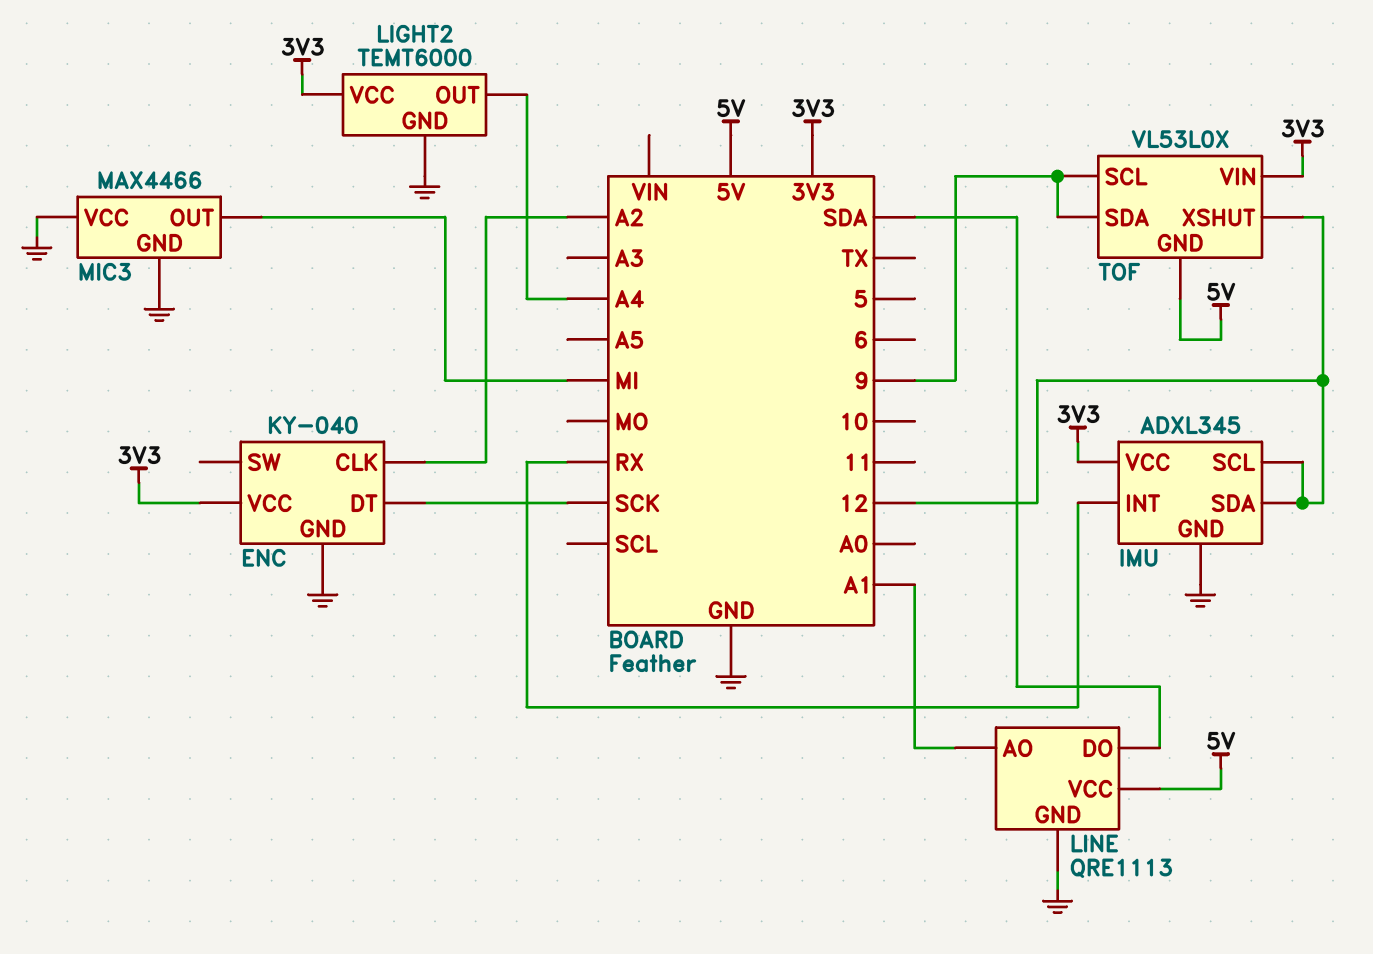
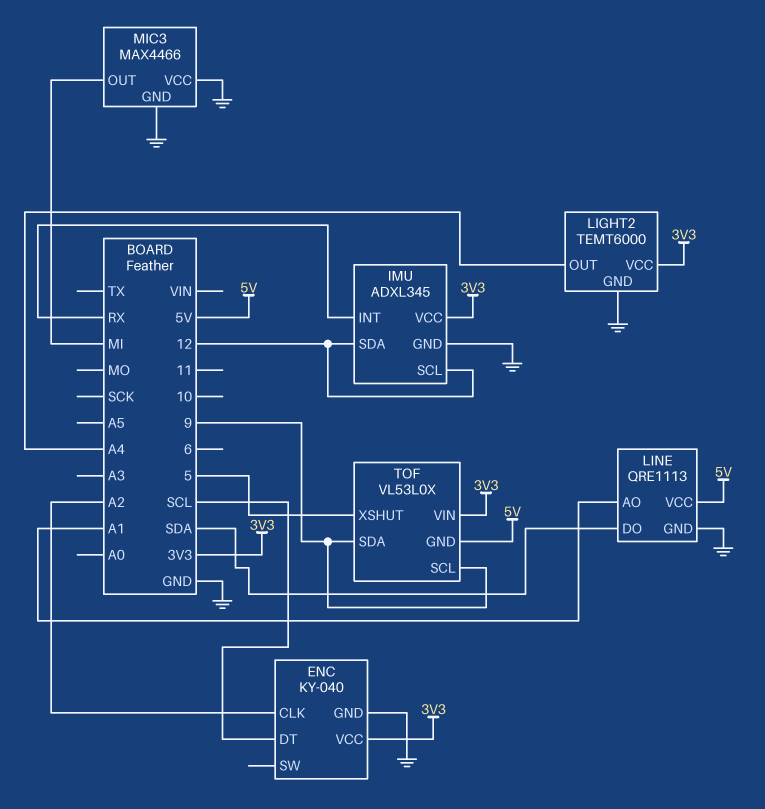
ENC pin DT: SCK -> SCL
TOF pin XSHUT: 12 -> 5

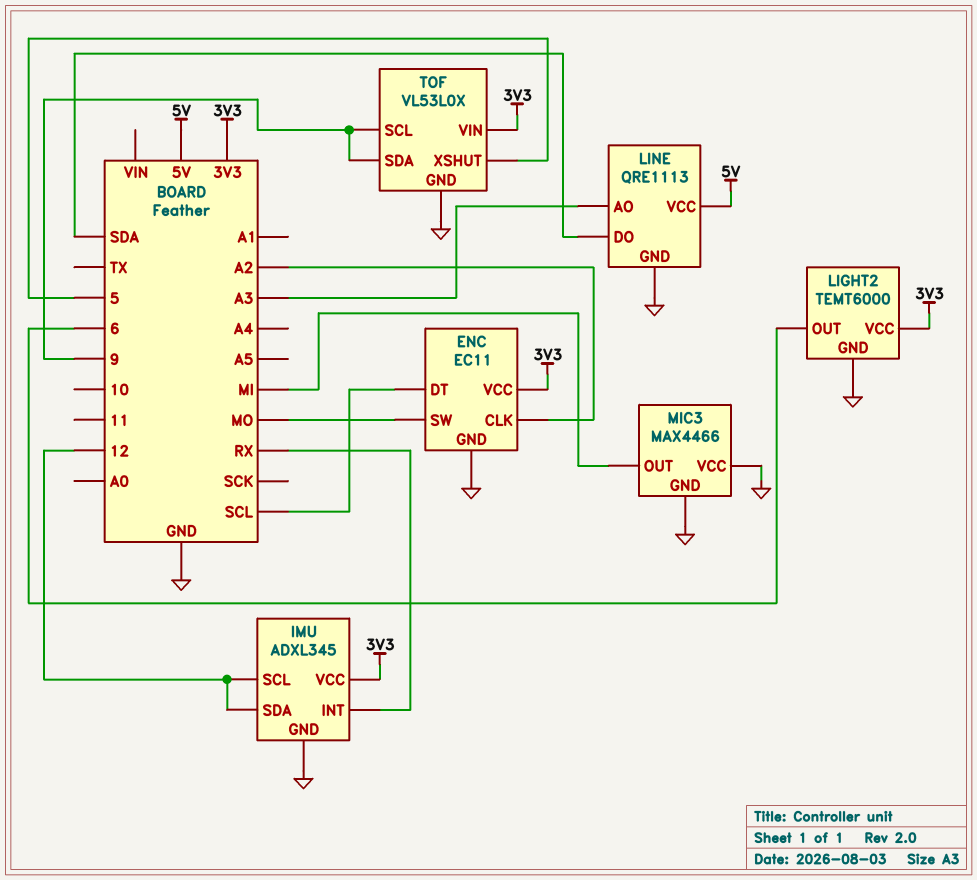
ENC: KY-040 -> EC11
ENC pin SW: none -> MO
LIGHT2 pin OUT: A4 -> 6
LINE pin AO: A1 -> A3
TOF pin GND: 5V -> GND

